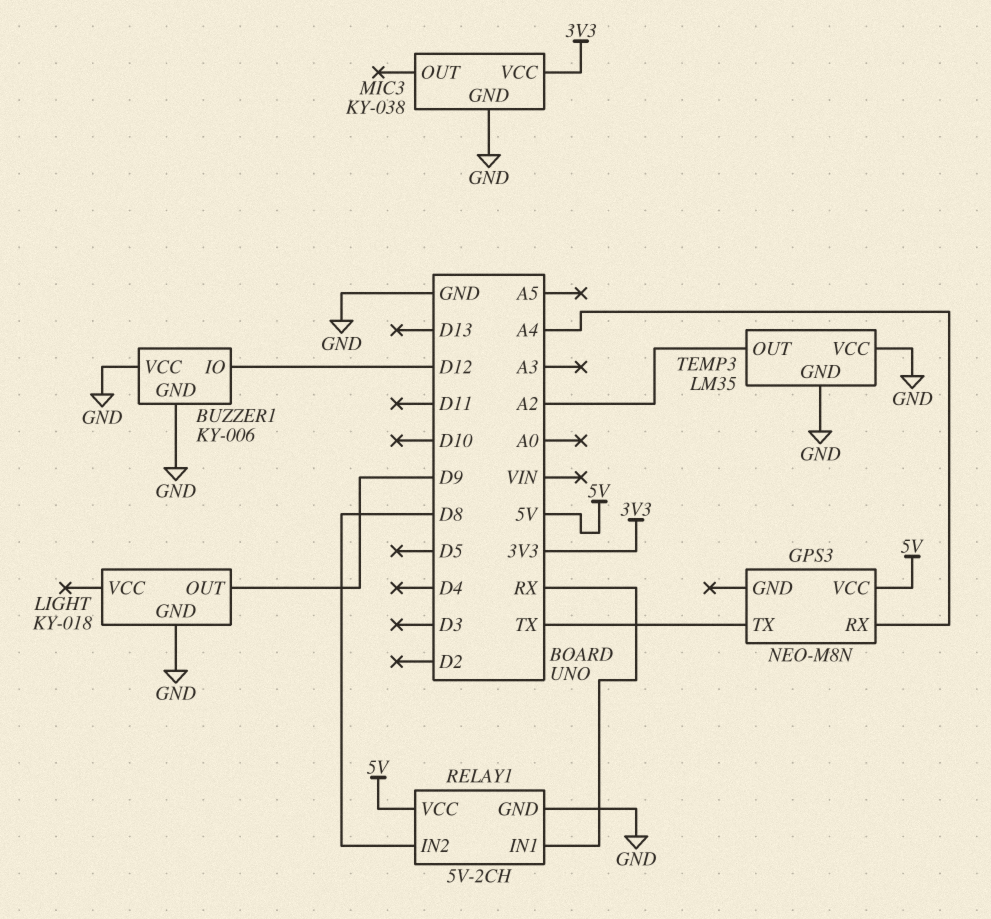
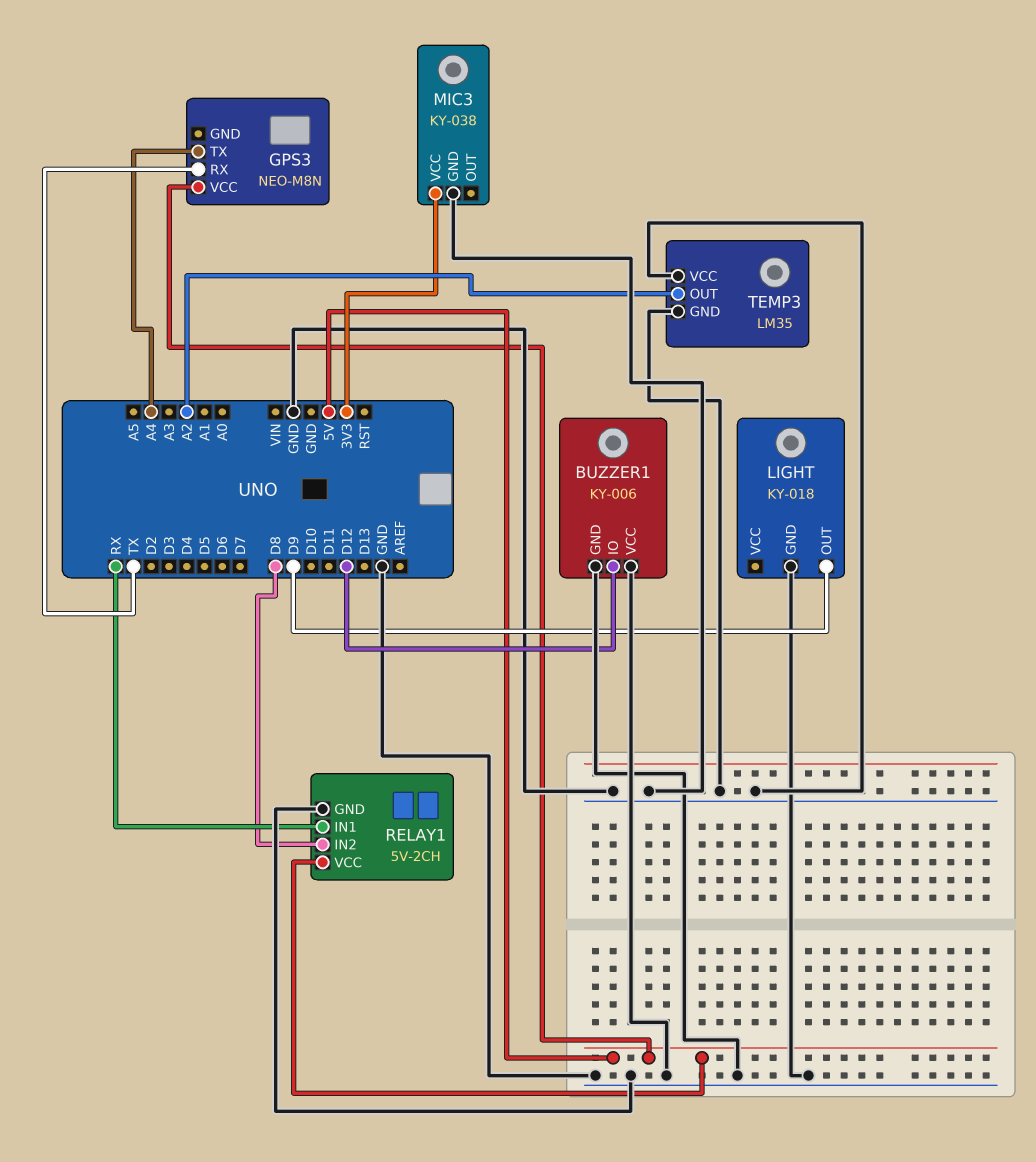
GPS3 pin RX: A4 -> TX
GPS3 pin TX: TX -> A4

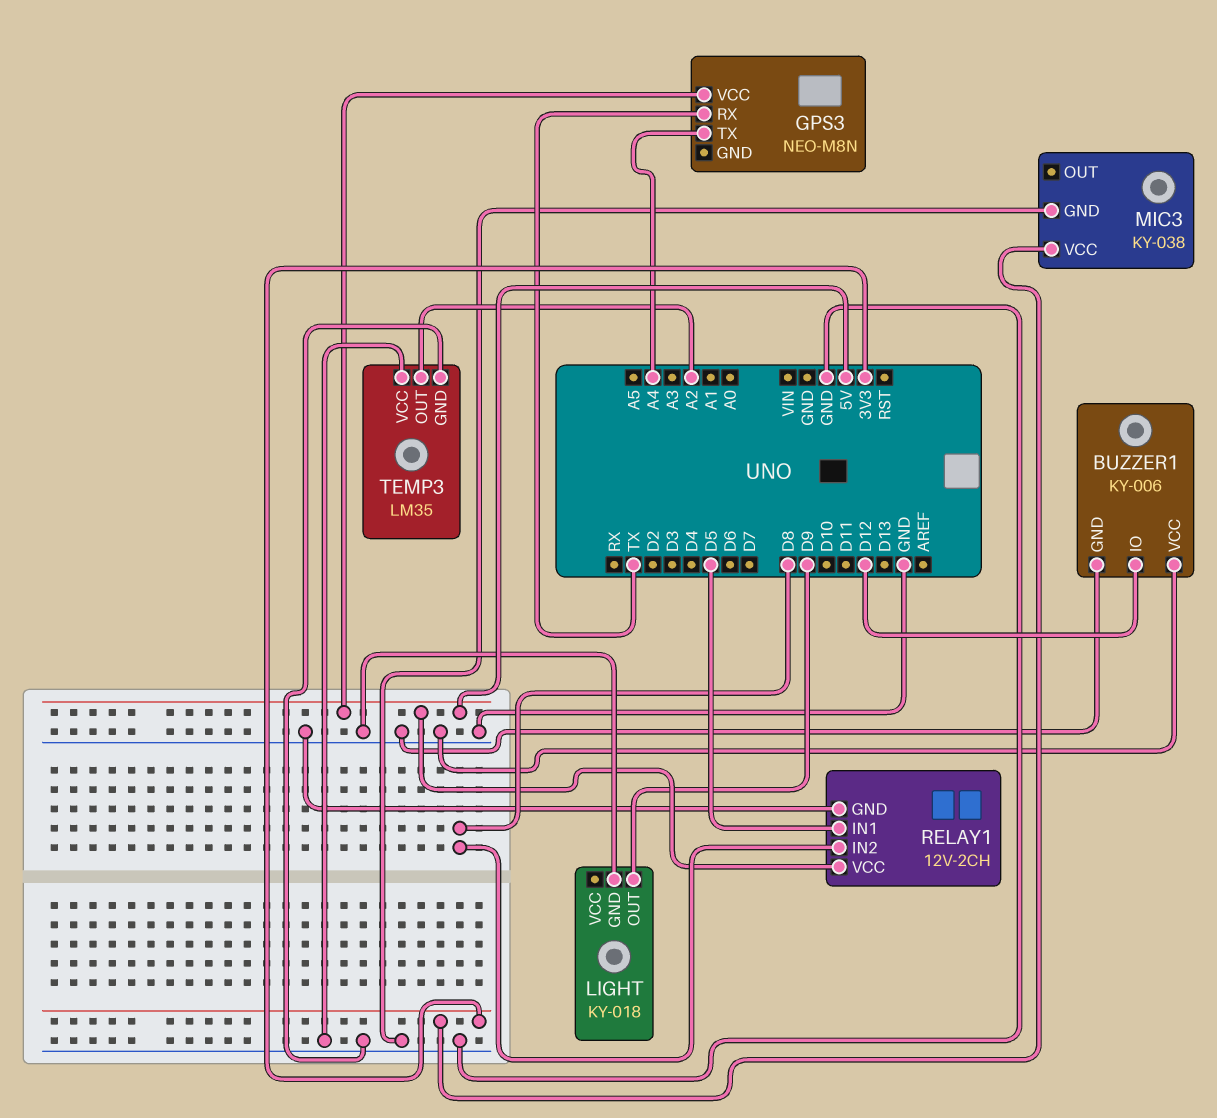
RELAY1: 5V-2CH -> 12V-2CH
RELAY1 pin IN1: RX -> D5

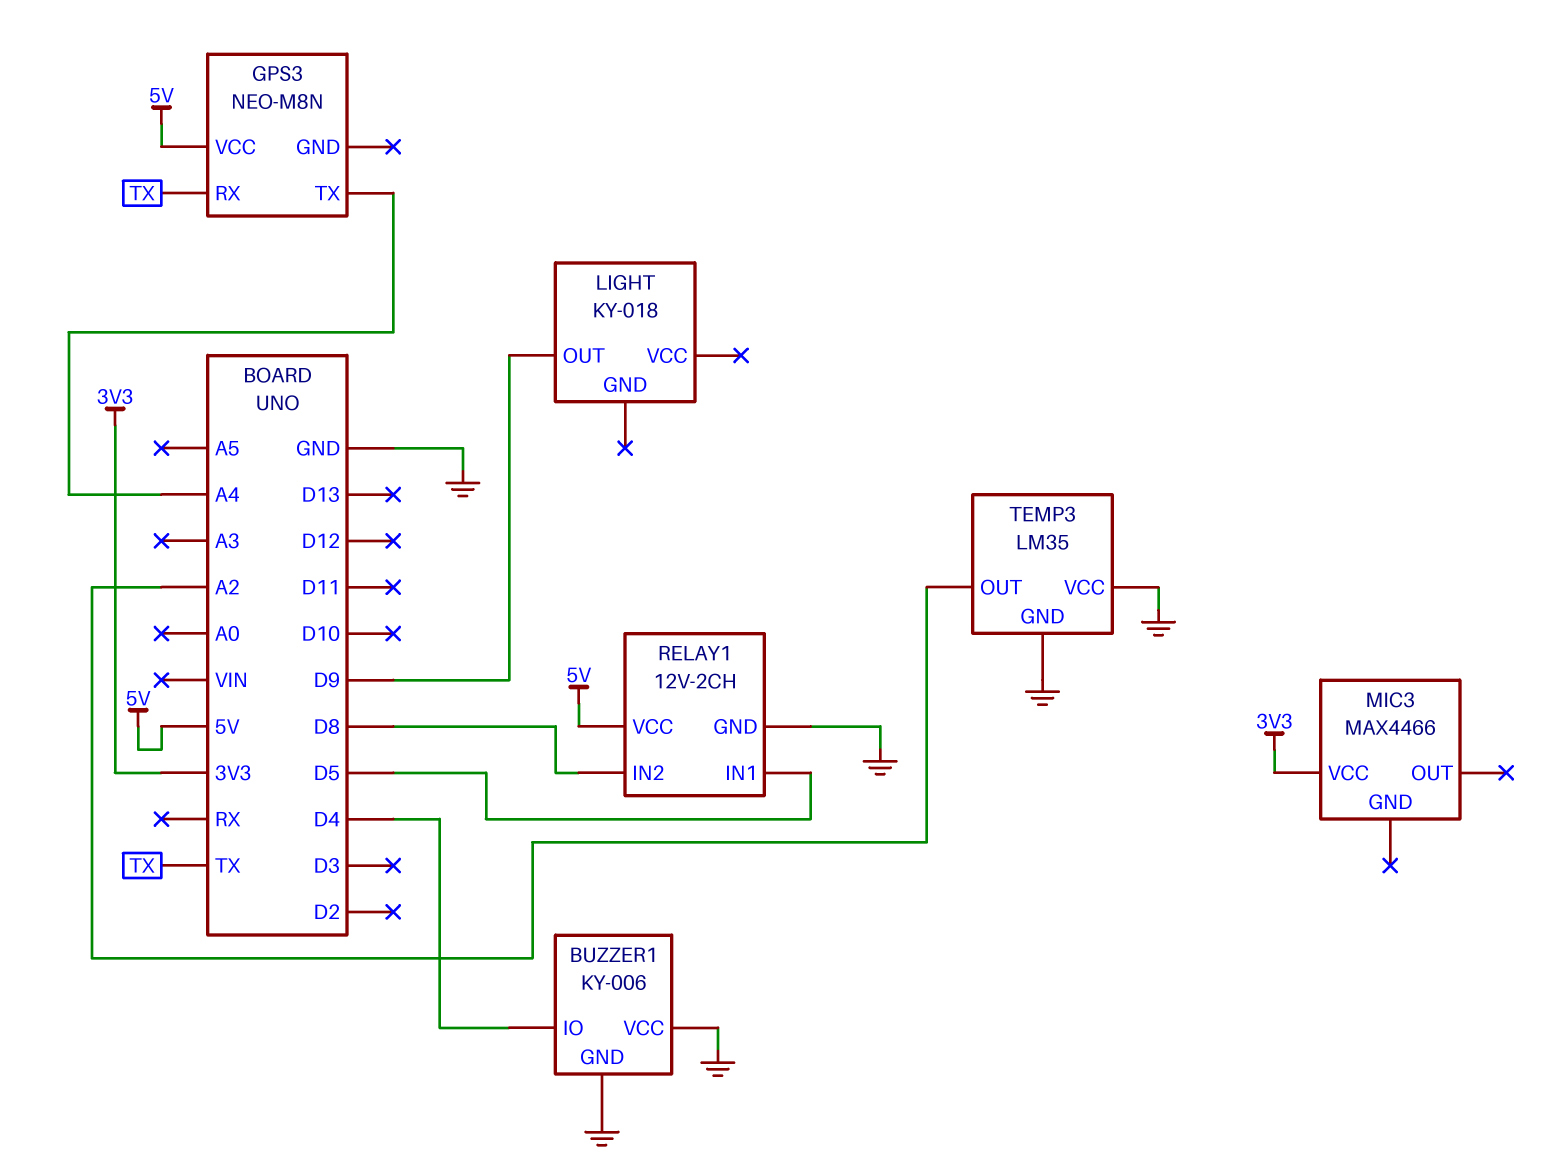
BUZZER1 pin IO: D12 -> D4
LIGHT pin GND: GND -> none
MIC3: KY-038 -> MAX4466
MIC3 pin GND: GND -> none

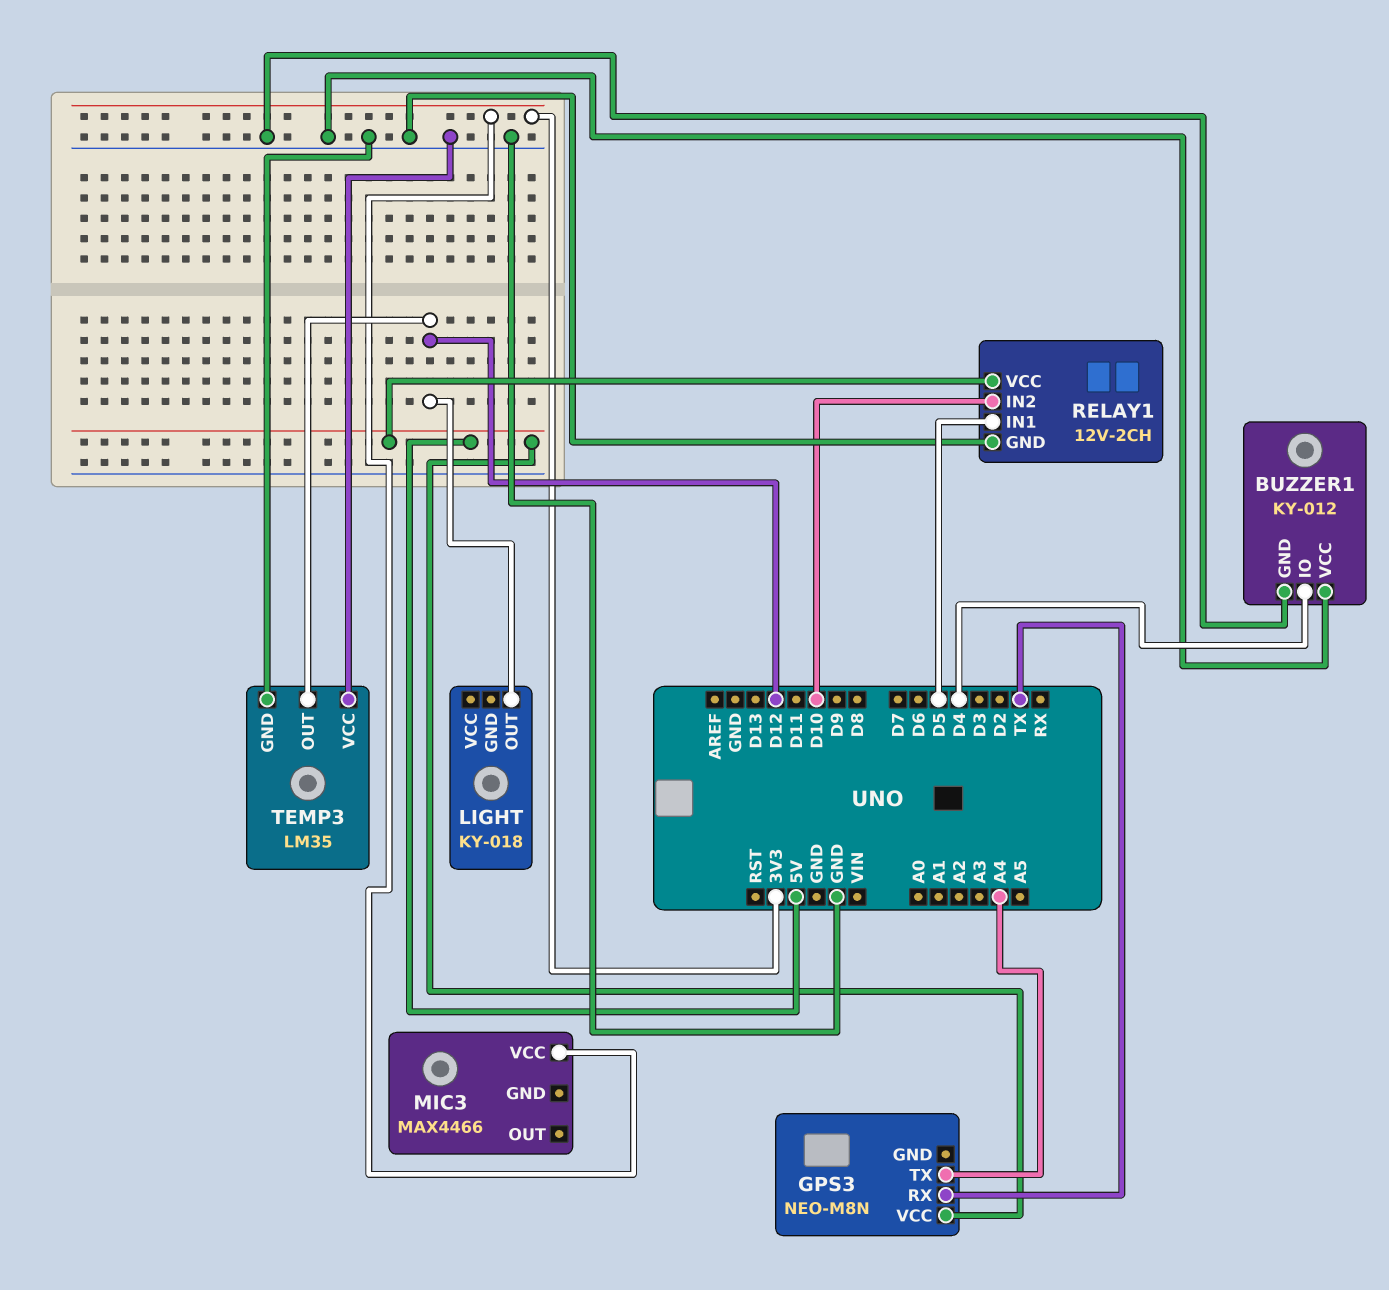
BUZZER1: KY-006 -> KY-012
LIGHT pin OUT: D9 -> D12
RELAY1 pin IN2: D8 -> D10
TEMP3 pin OUT: A2 -> D12

